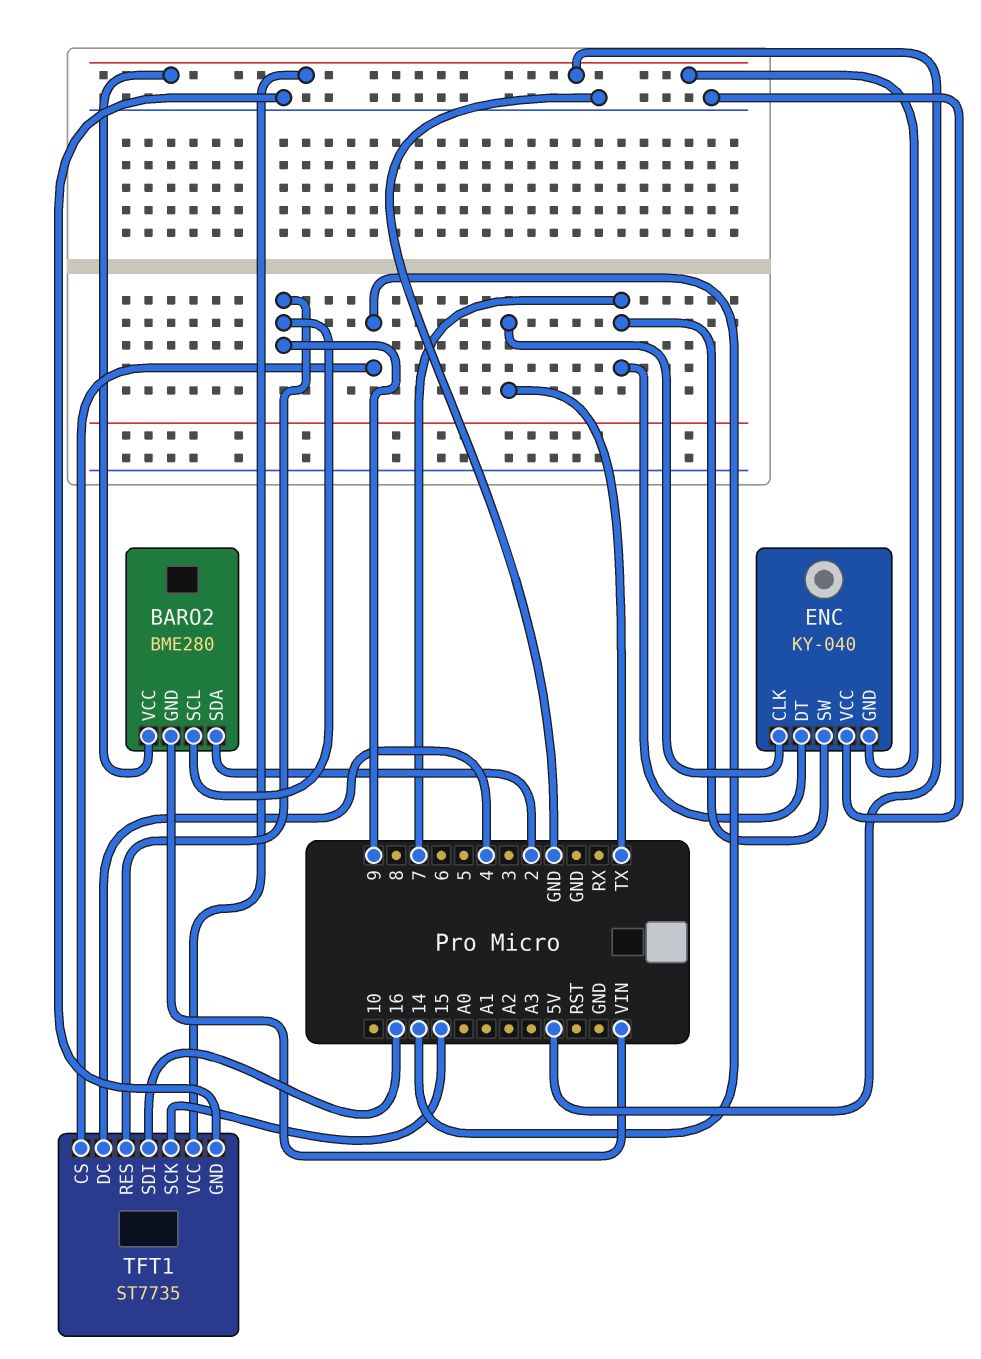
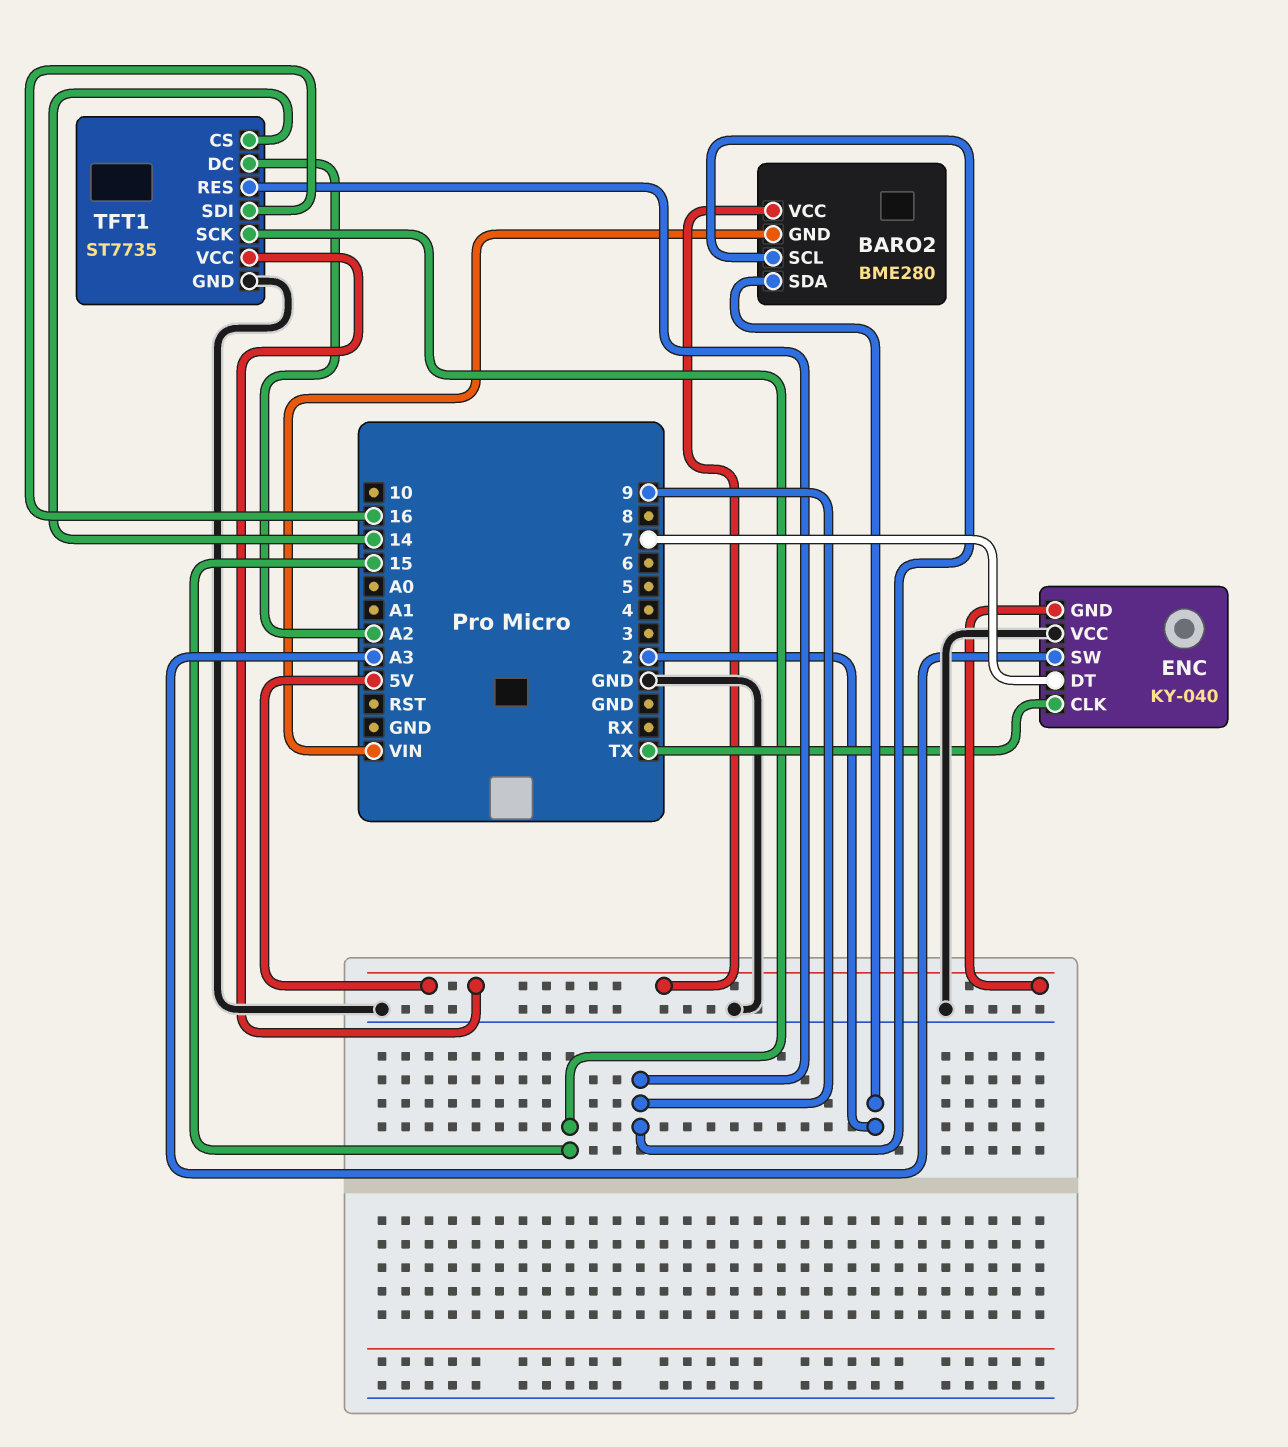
ENC pin SW: 7 -> A3
TFT1 pin DC: 4 -> A2

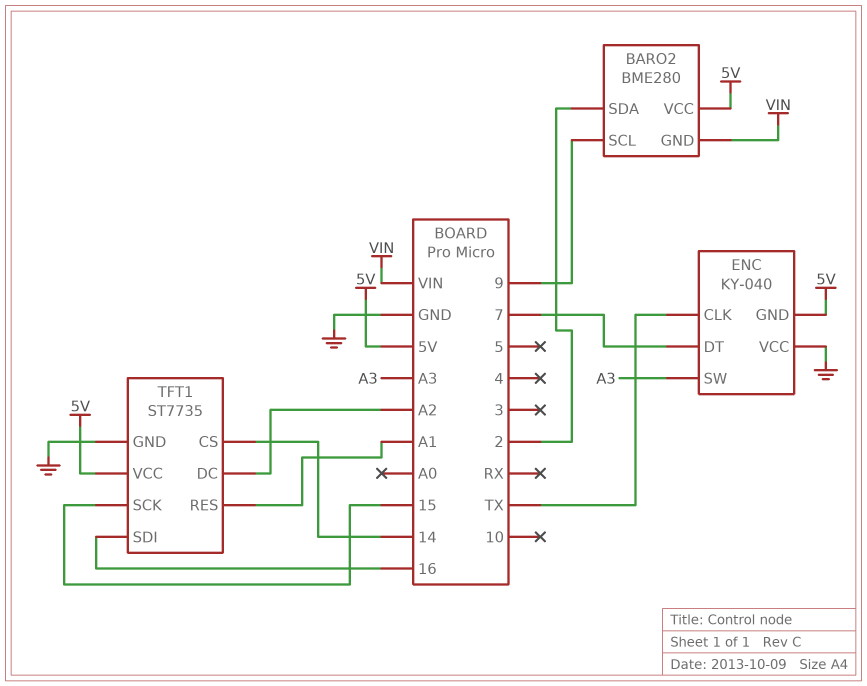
TFT1 pin RES: 9 -> A1

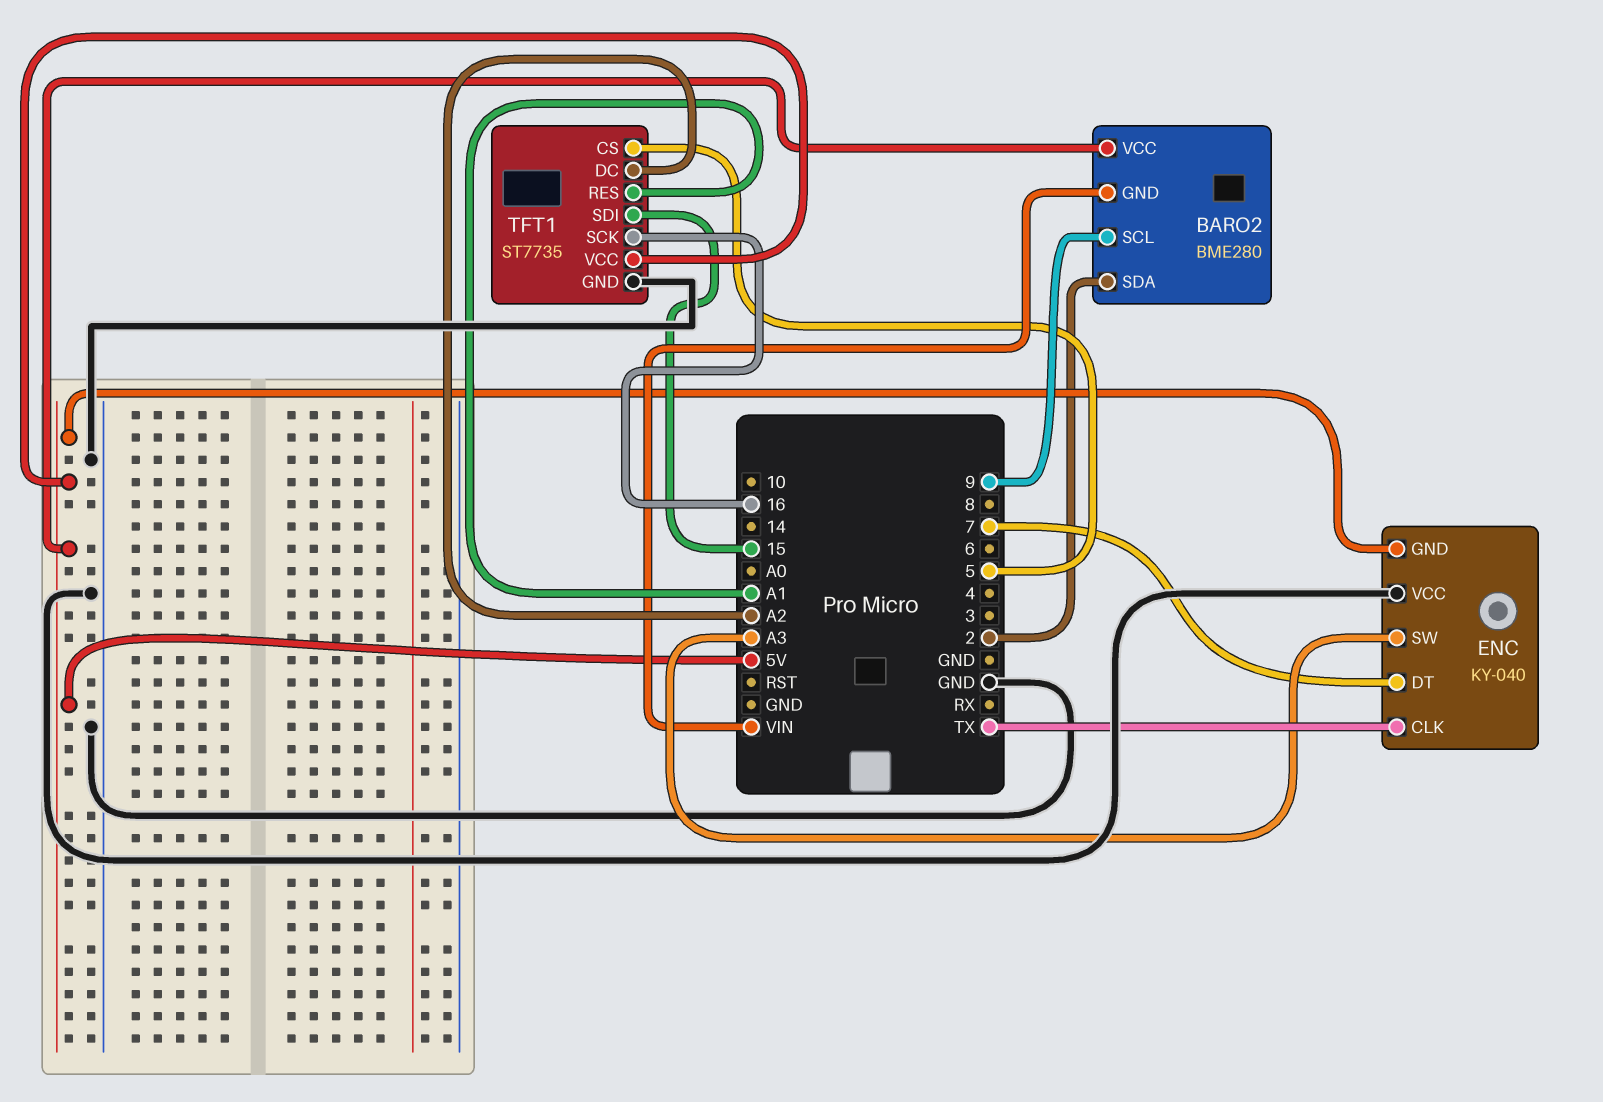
TFT1 pin CS: 14 -> 5
TFT1 pin SCK: 15 -> 16
TFT1 pin SDI: 16 -> 15

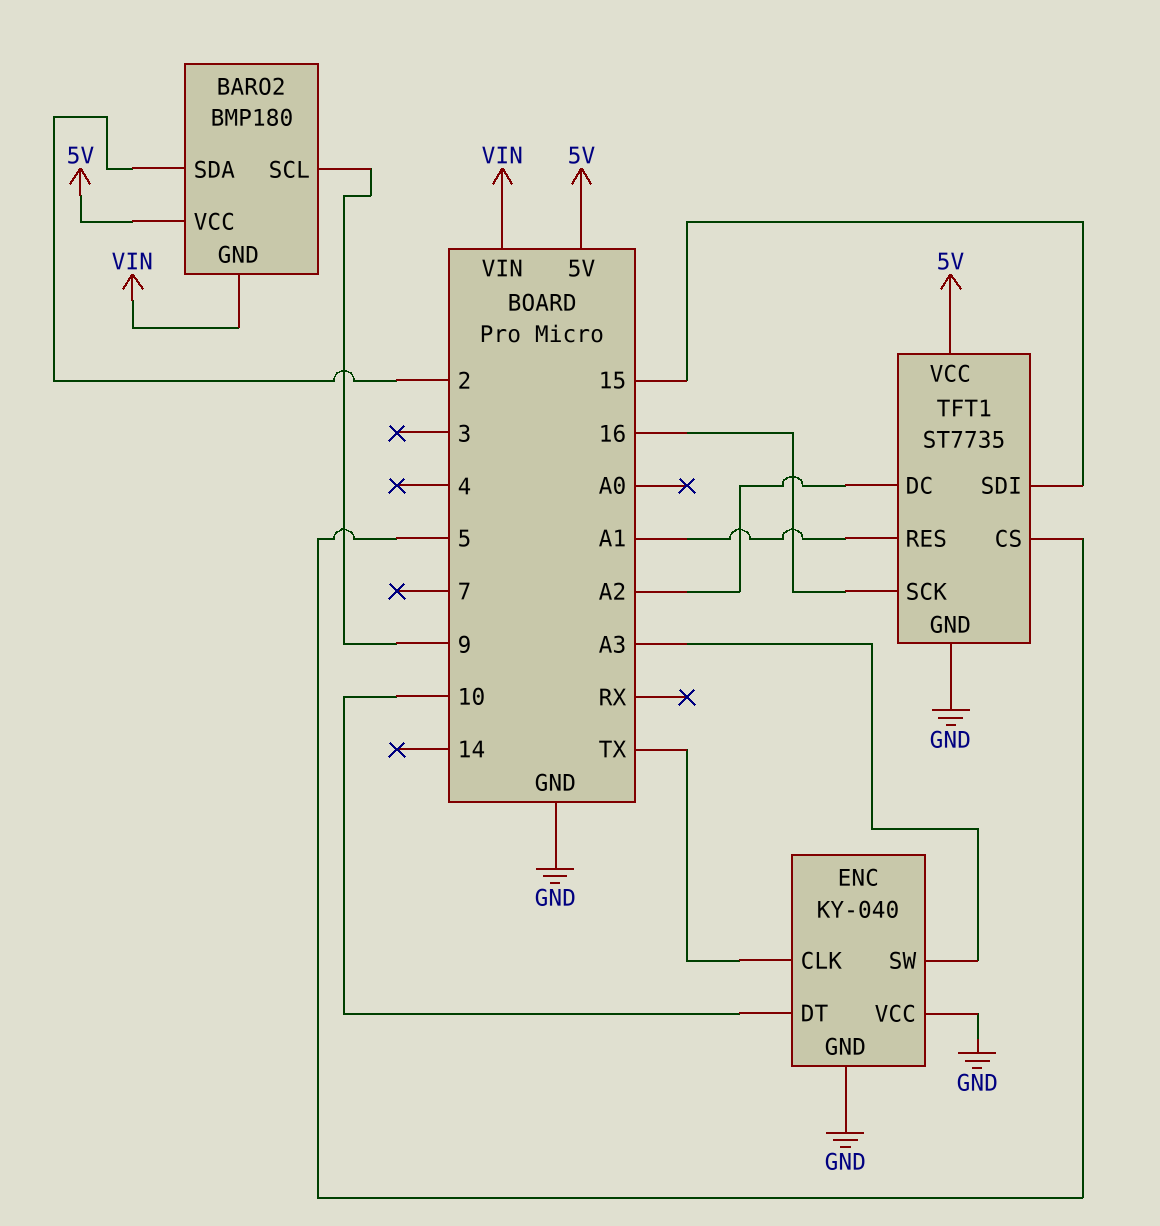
BARO2: BME280 -> BMP180
ENC pin DT: 7 -> 10
ENC pin GND: 5V -> GND

